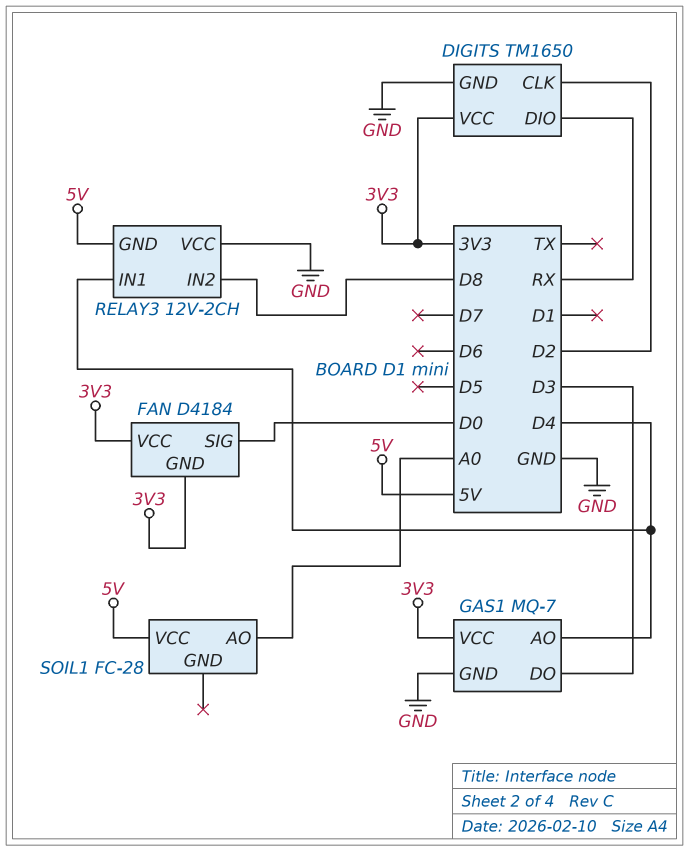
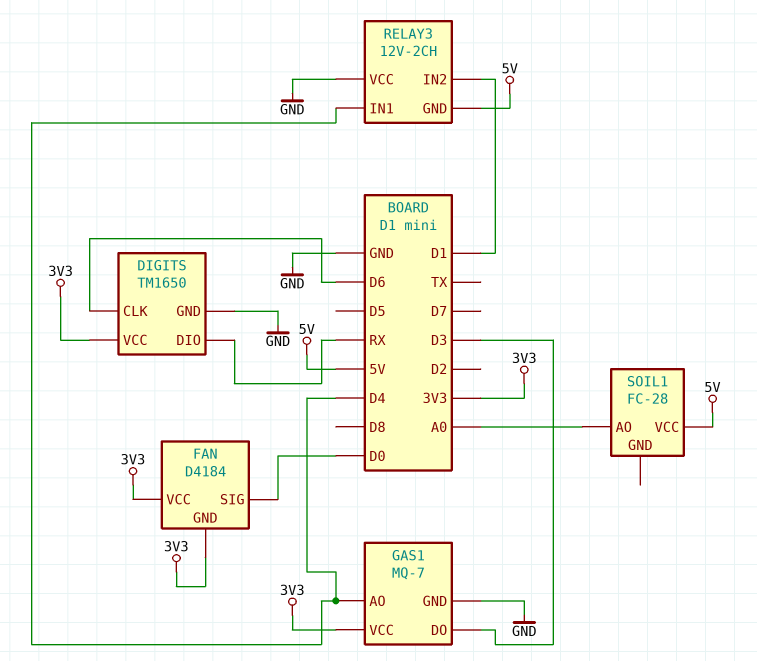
DIGITS pin CLK: D2 -> D6
RELAY3 pin IN2: D8 -> D1

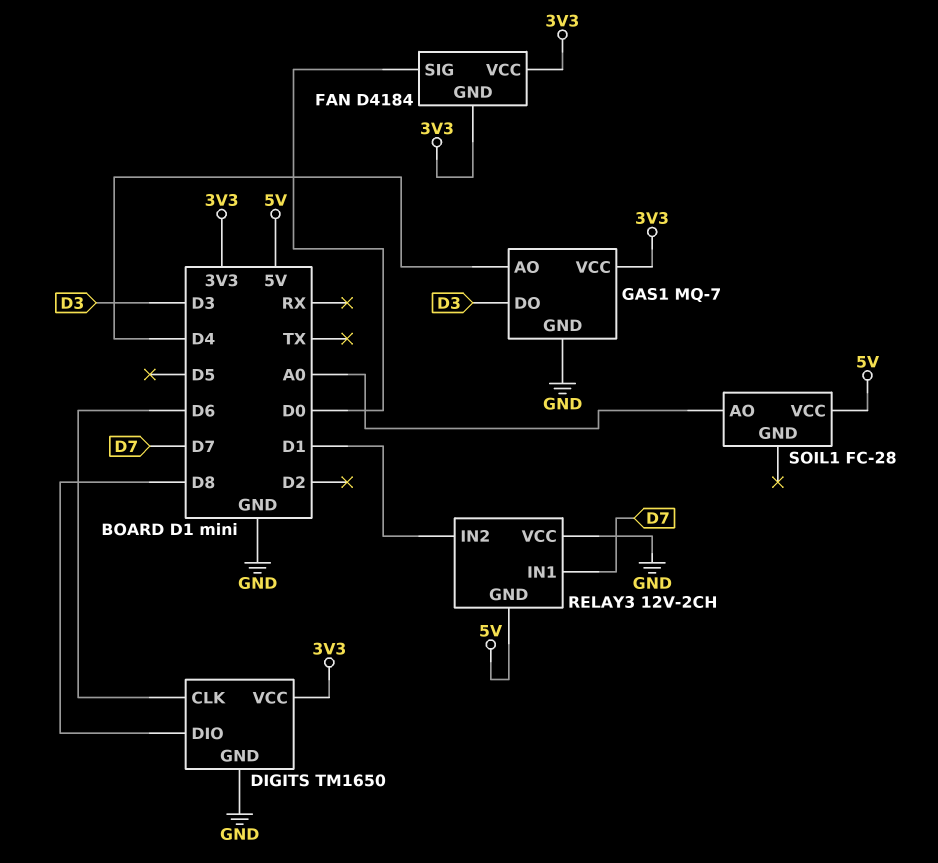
DIGITS pin DIO: RX -> D8
RELAY3 pin IN1: D4 -> D7

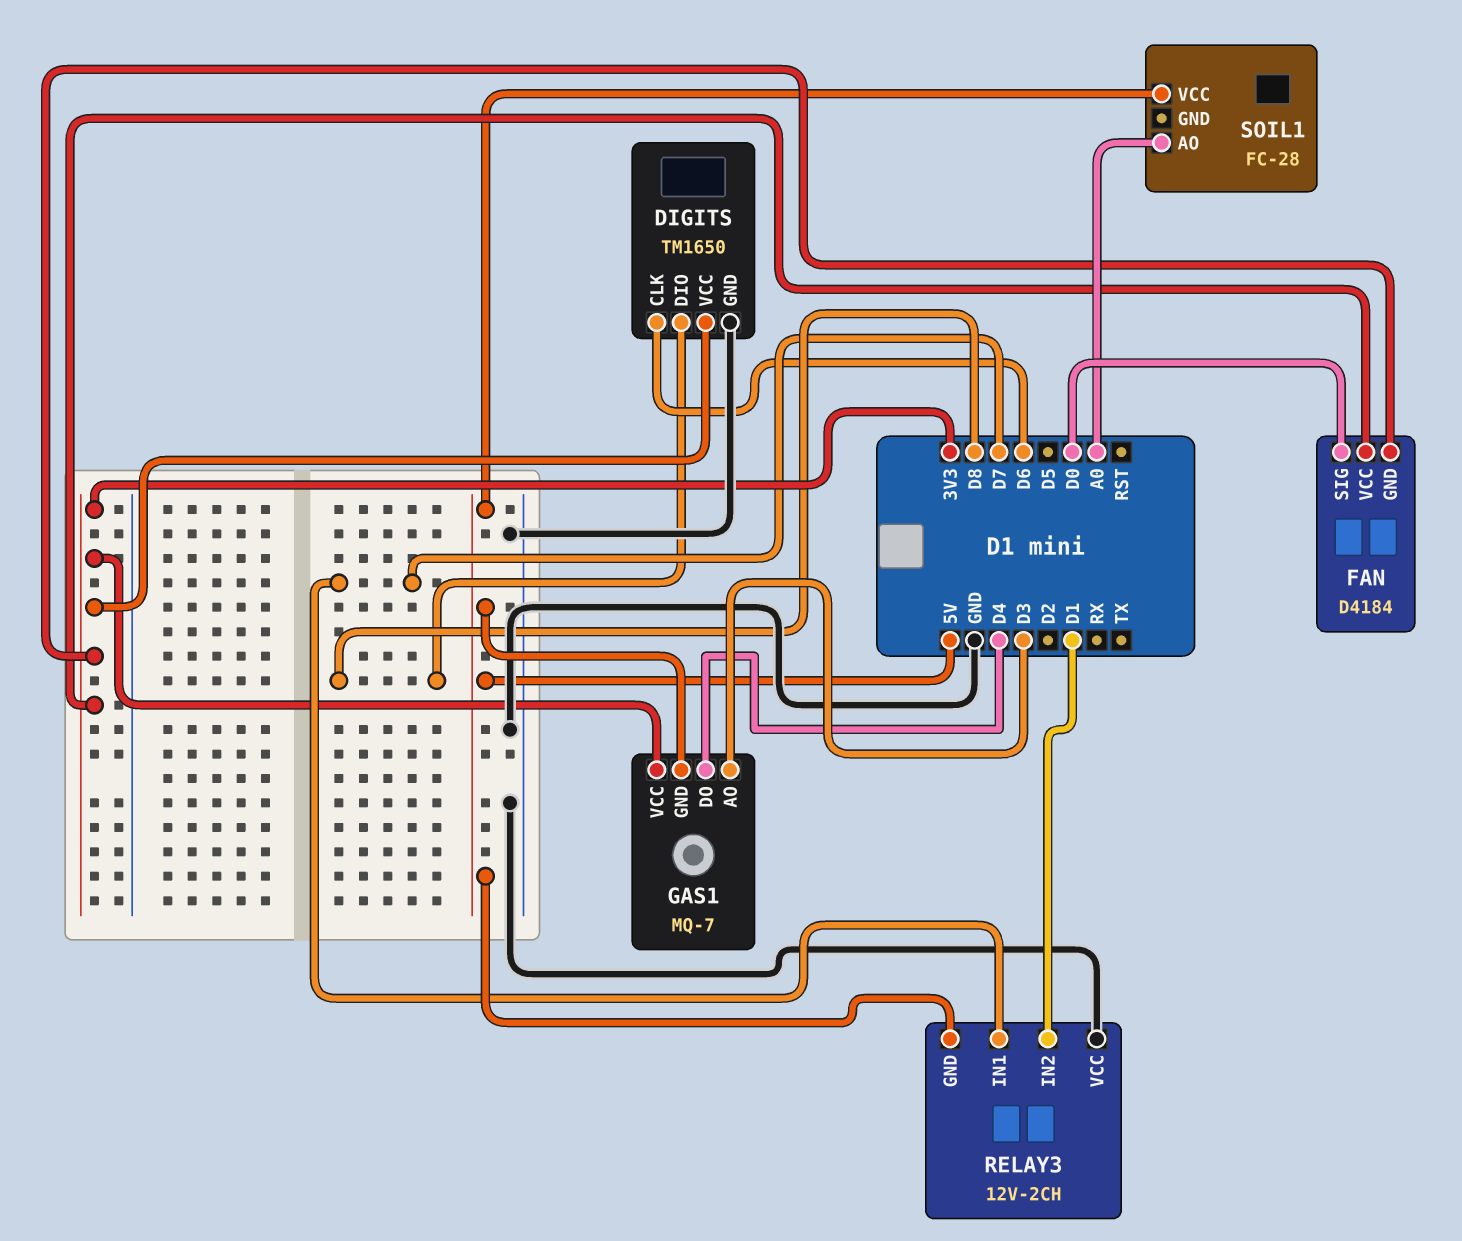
GAS1 pin AO: D4 -> D3
GAS1 pin DO: D3 -> D4
GAS1 pin GND: GND -> 5V

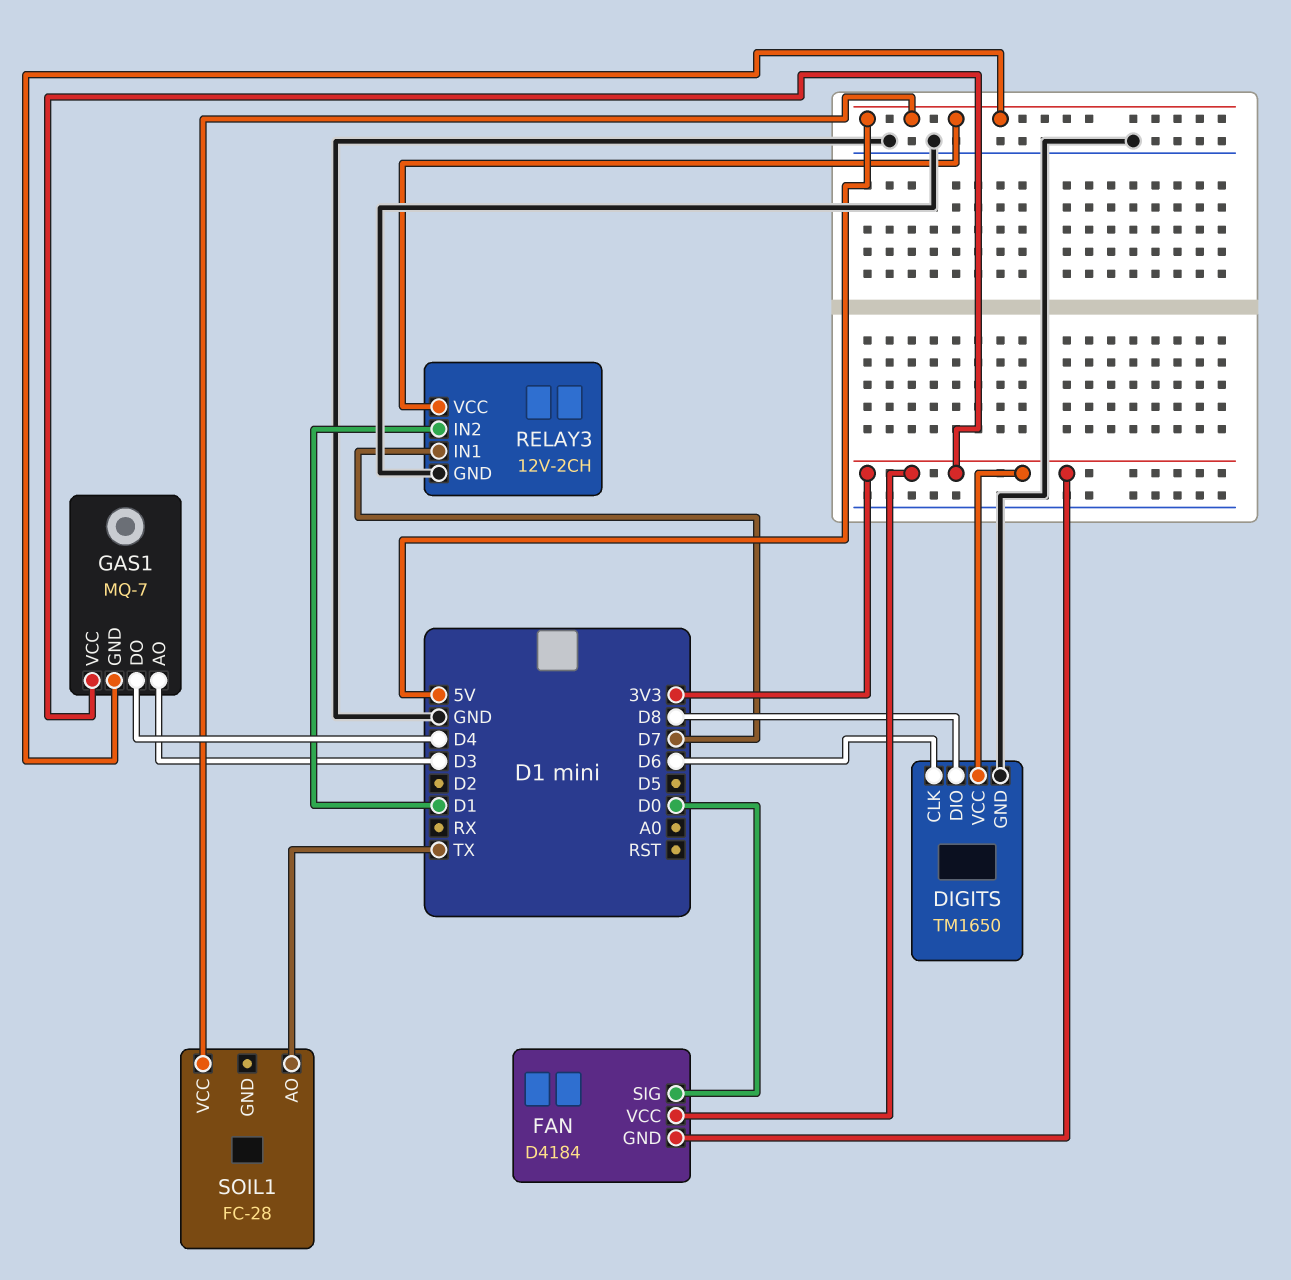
RELAY3 pin GND: 5V -> GND
RELAY3 pin VCC: GND -> 5V
SOIL1 pin AO: A0 -> TX

